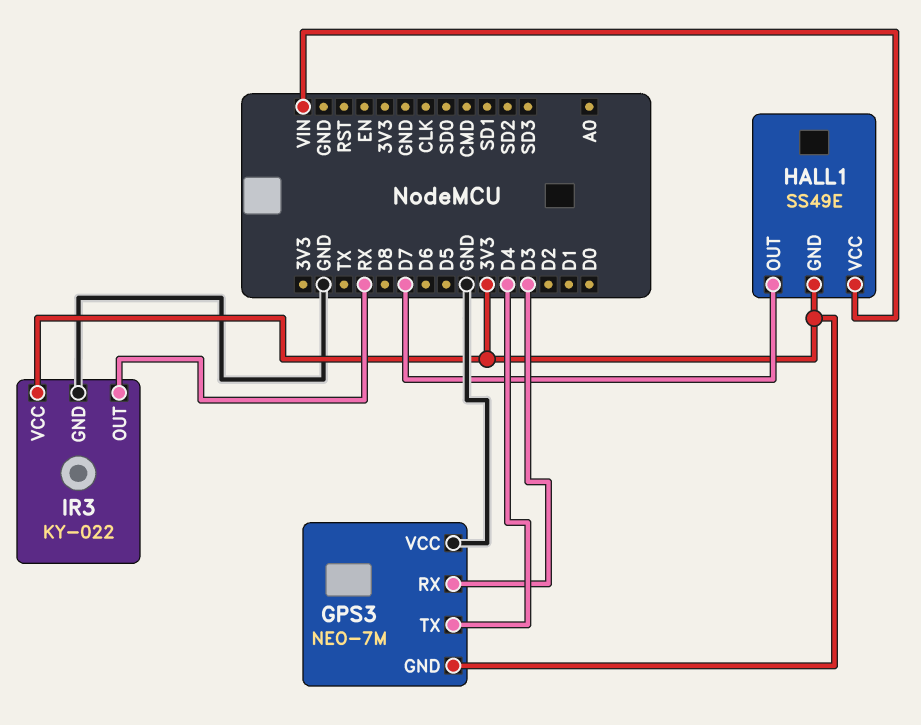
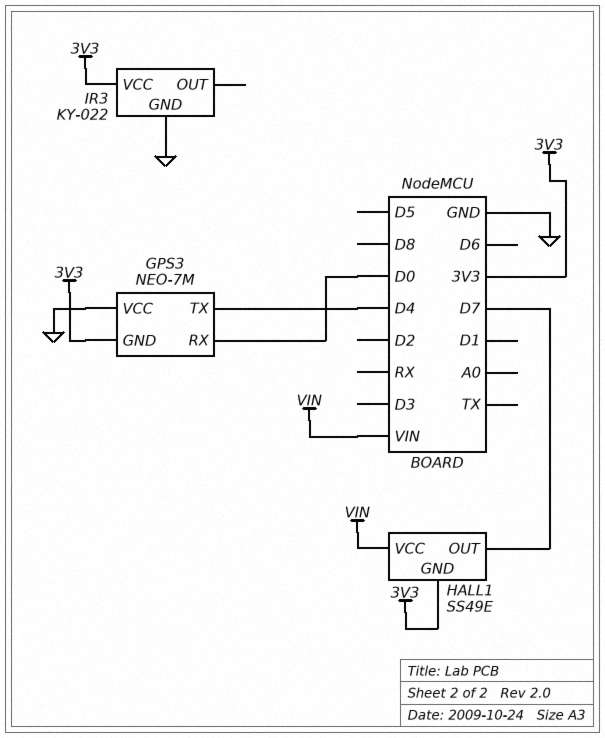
GPS3 pin RX: D3 -> D0
IR3 pin OUT: RX -> none

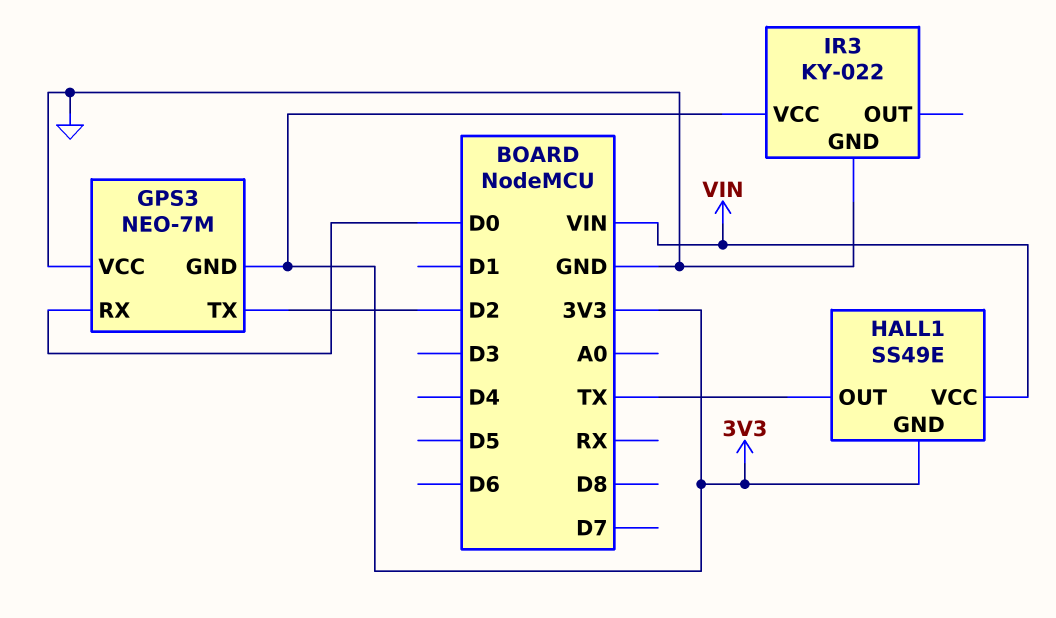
GPS3 pin TX: D4 -> D2
HALL1 pin OUT: D7 -> TX

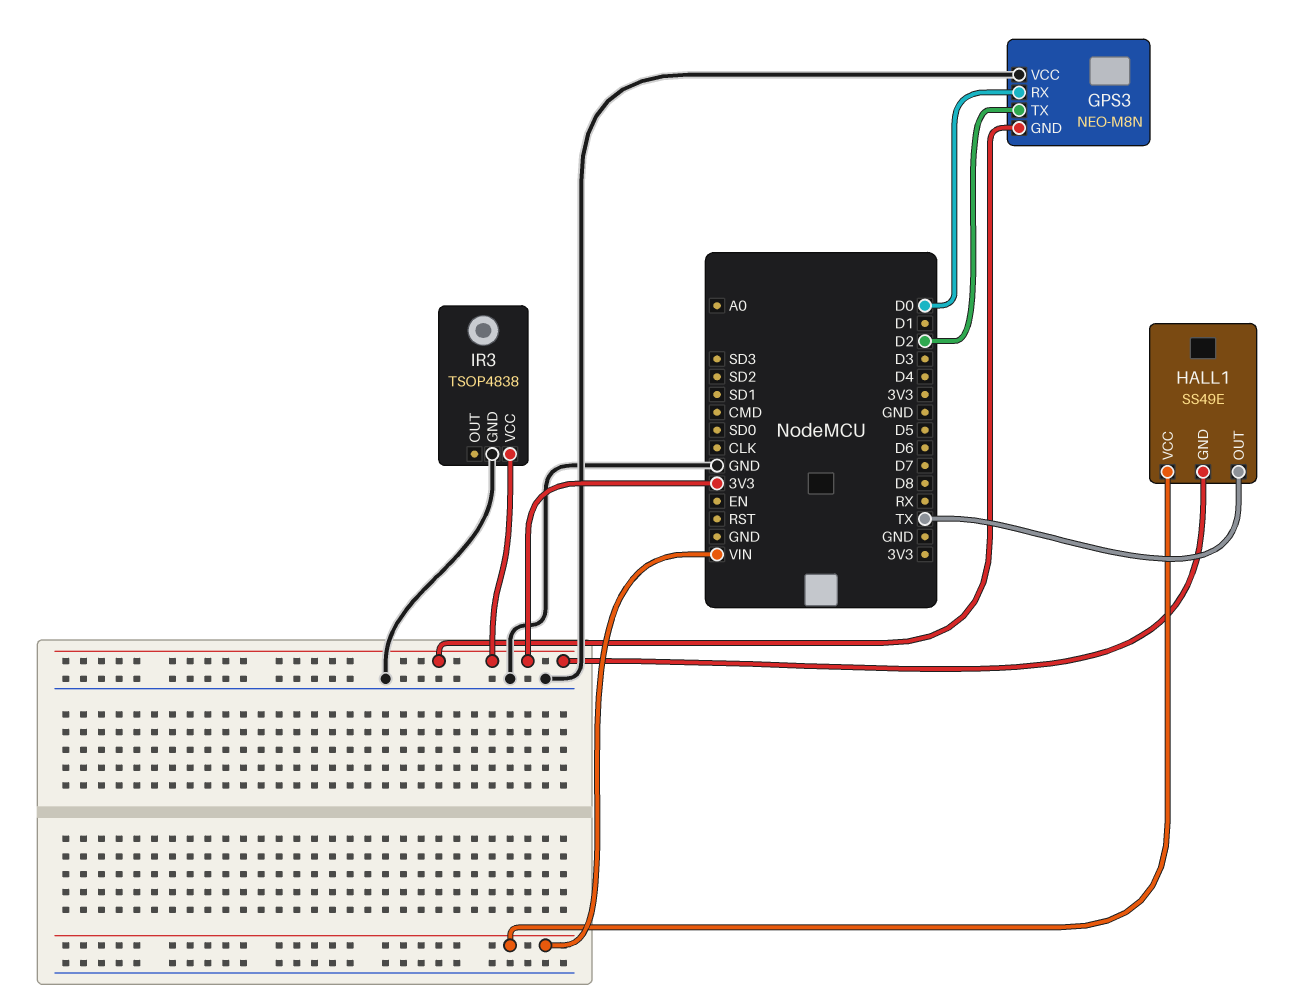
GPS3: NEO-7M -> NEO-M8N
IR3: KY-022 -> TSOP4838

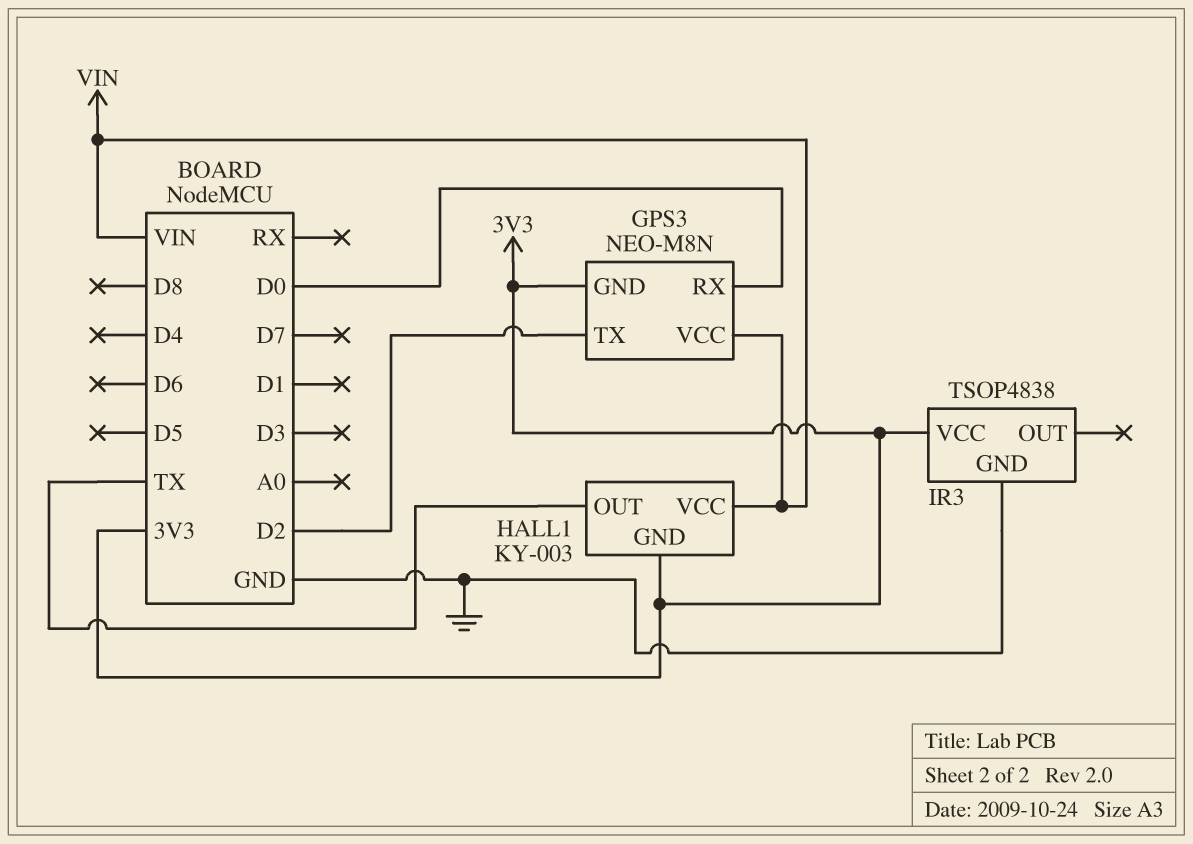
GPS3 pin VCC: GND -> VIN
HALL1: SS49E -> KY-003

